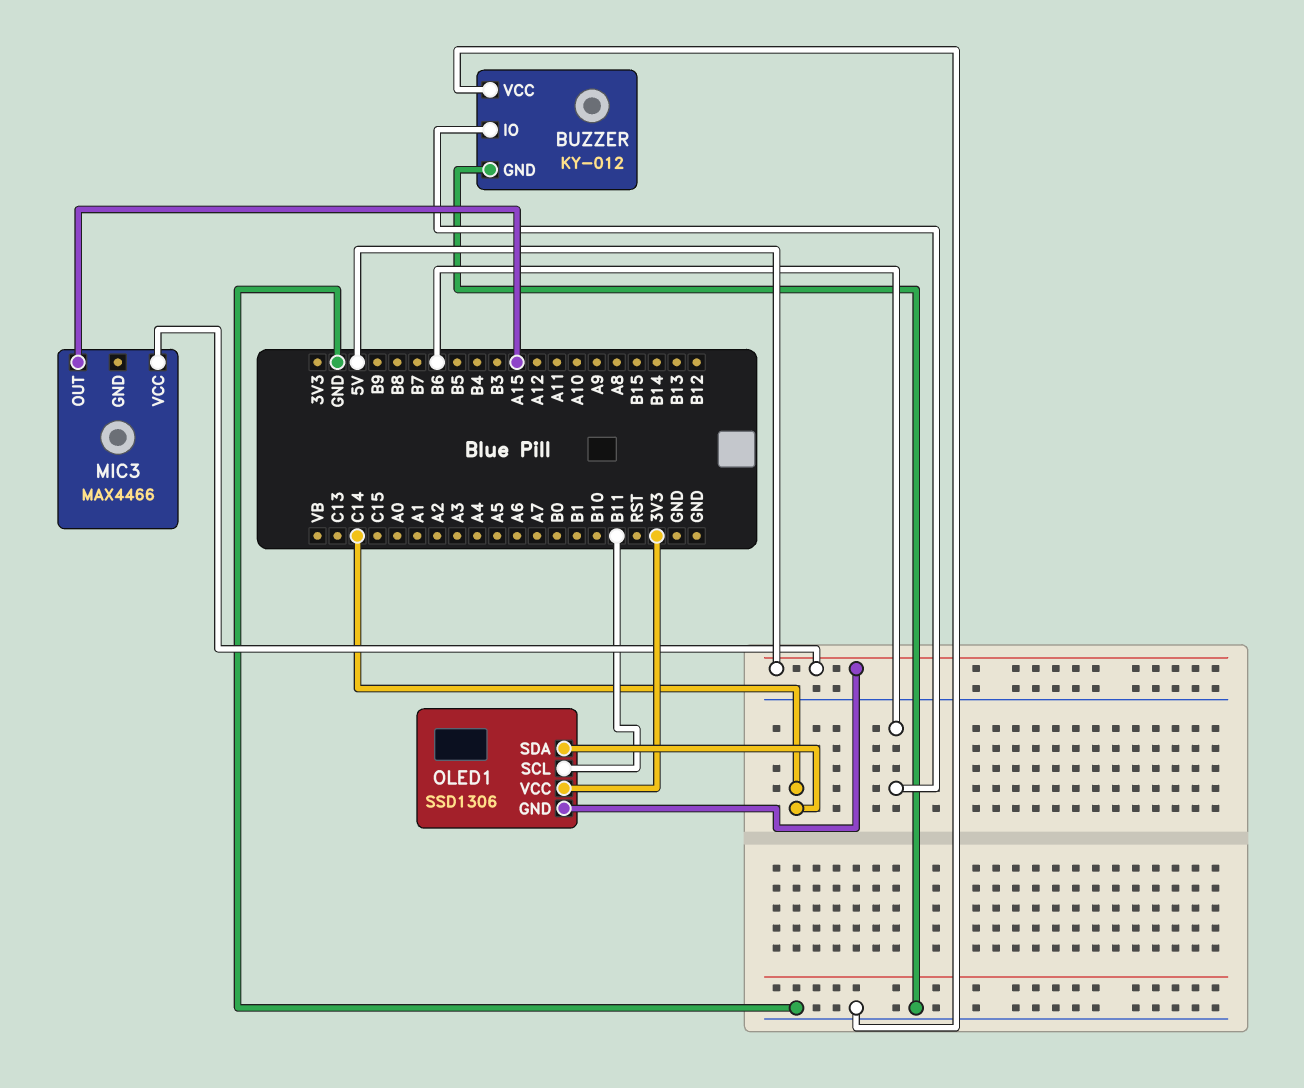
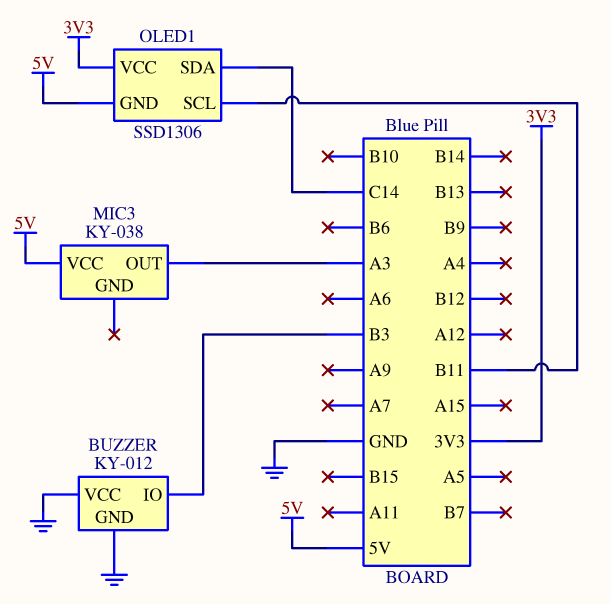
BUZZER pin IO: B6 -> B3
MIC3: MAX4466 -> KY-038
MIC3 pin OUT: A15 -> A3

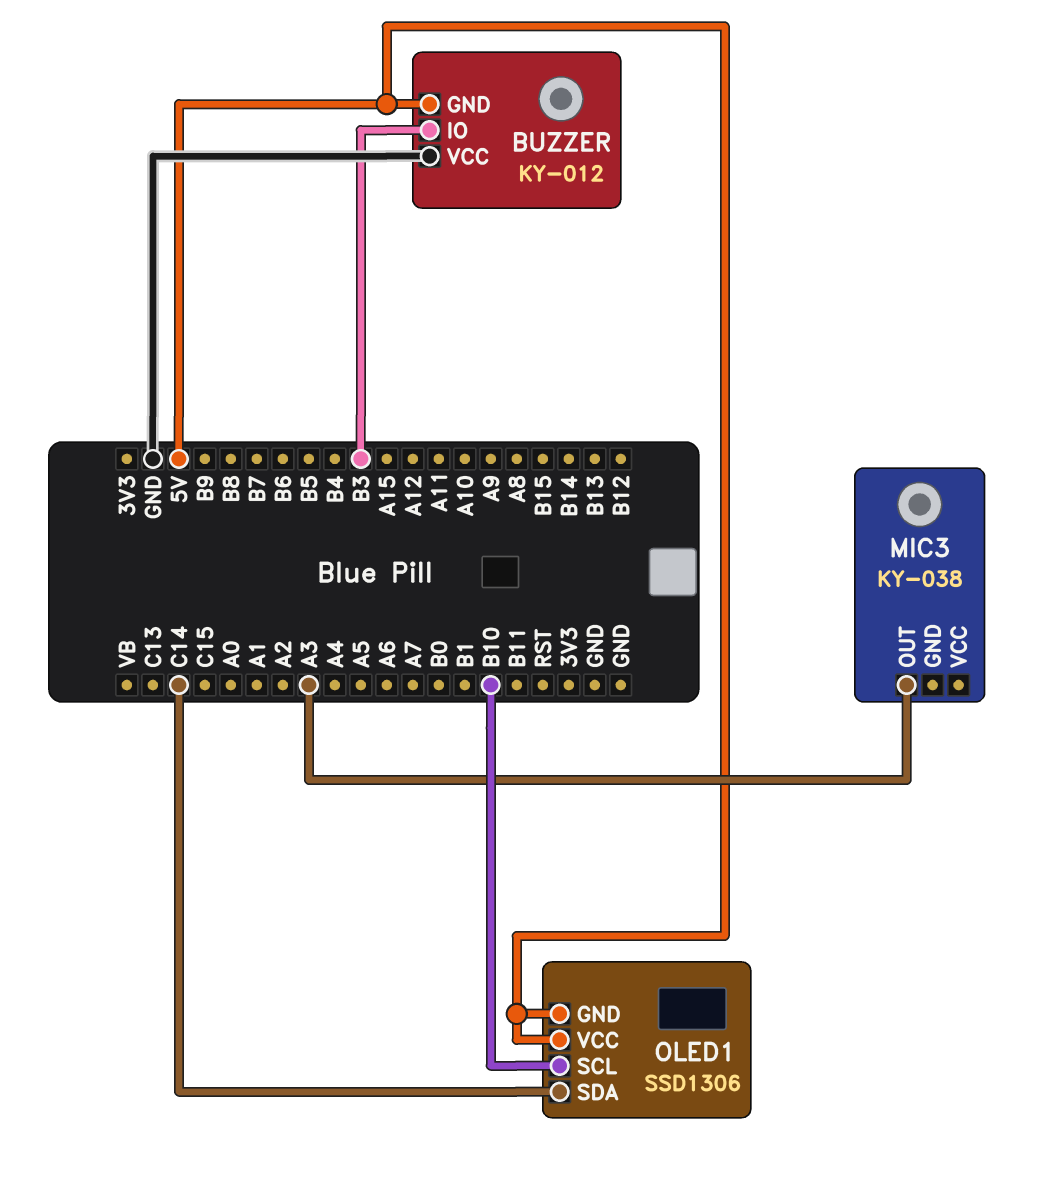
BUZZER pin GND: GND -> 5V
MIC3 pin VCC: 5V -> none
OLED1 pin SCL: B11 -> B10
OLED1 pin VCC: 3V3 -> 5V

